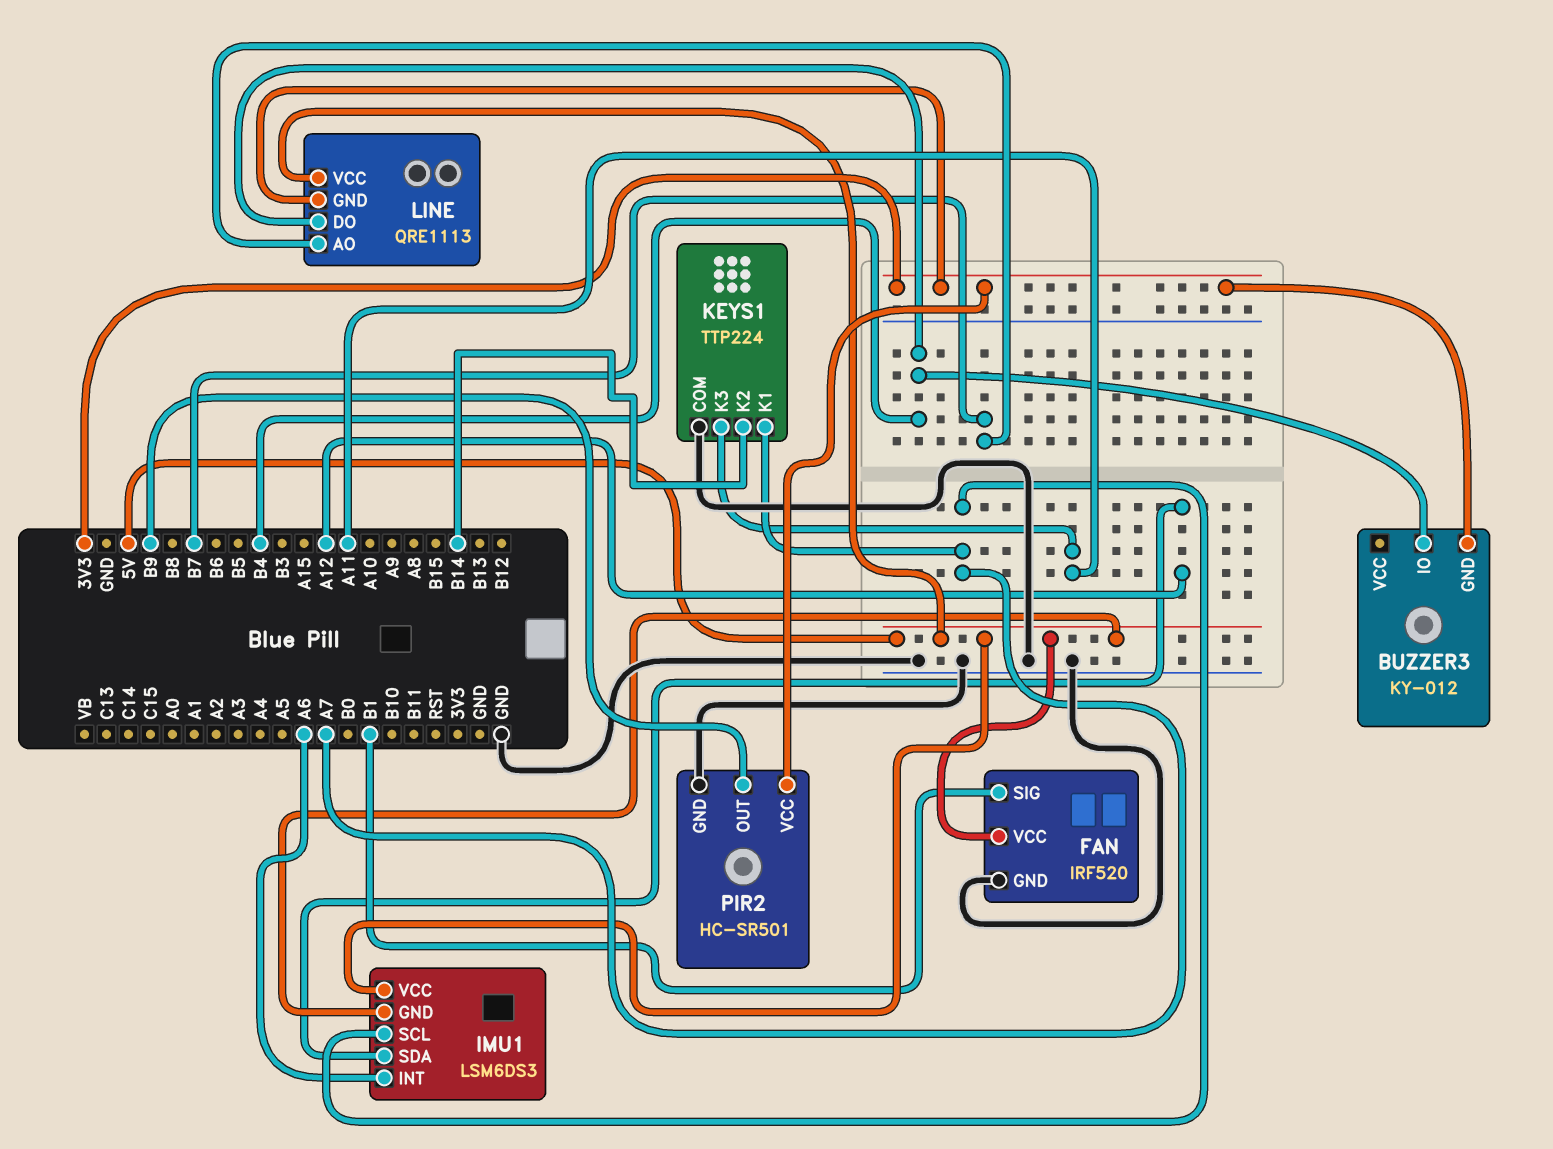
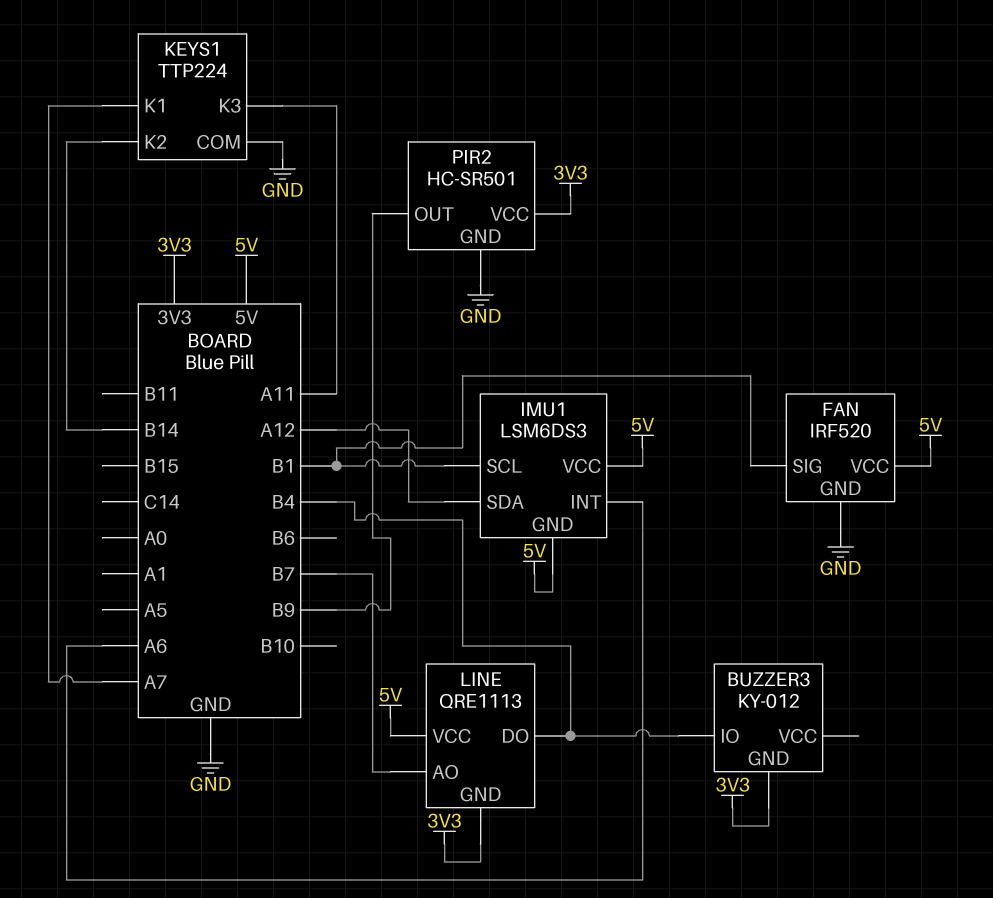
IMU1 pin SCL: A7 -> B1

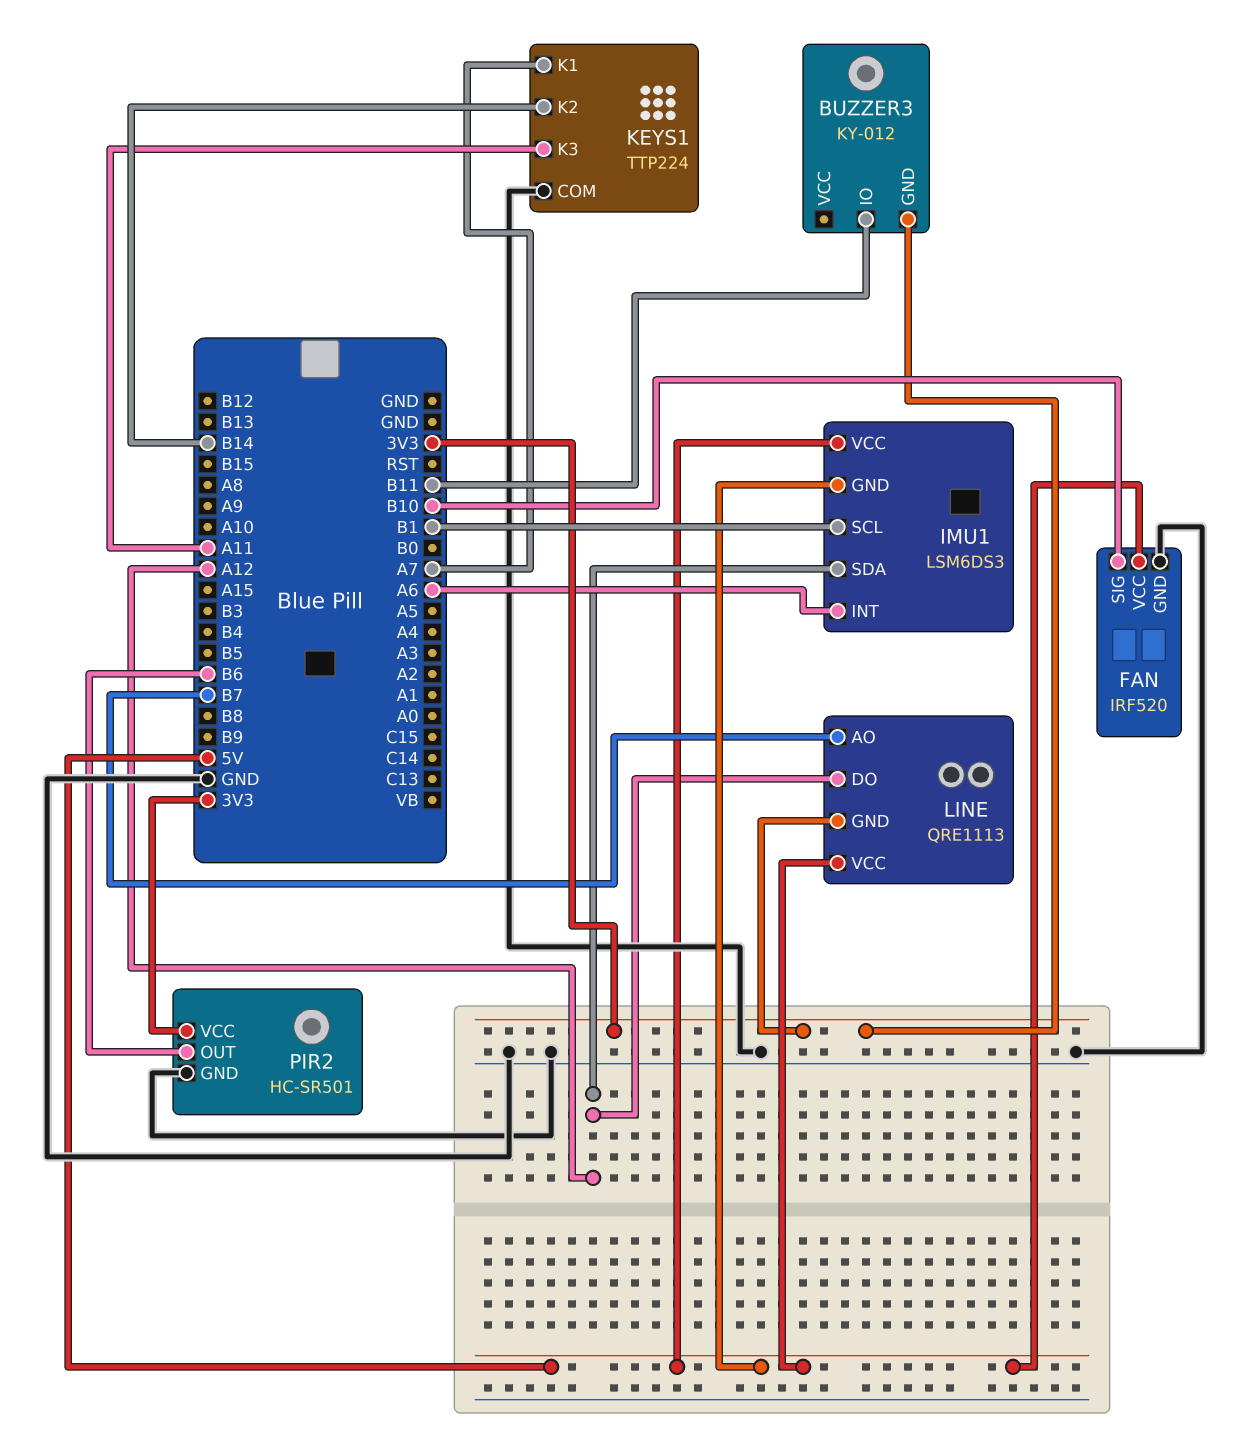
BUZZER3 pin IO: B4 -> B11
FAN pin SIG: B1 -> B10
LINE pin DO: B4 -> A12
PIR2 pin OUT: B9 -> B6

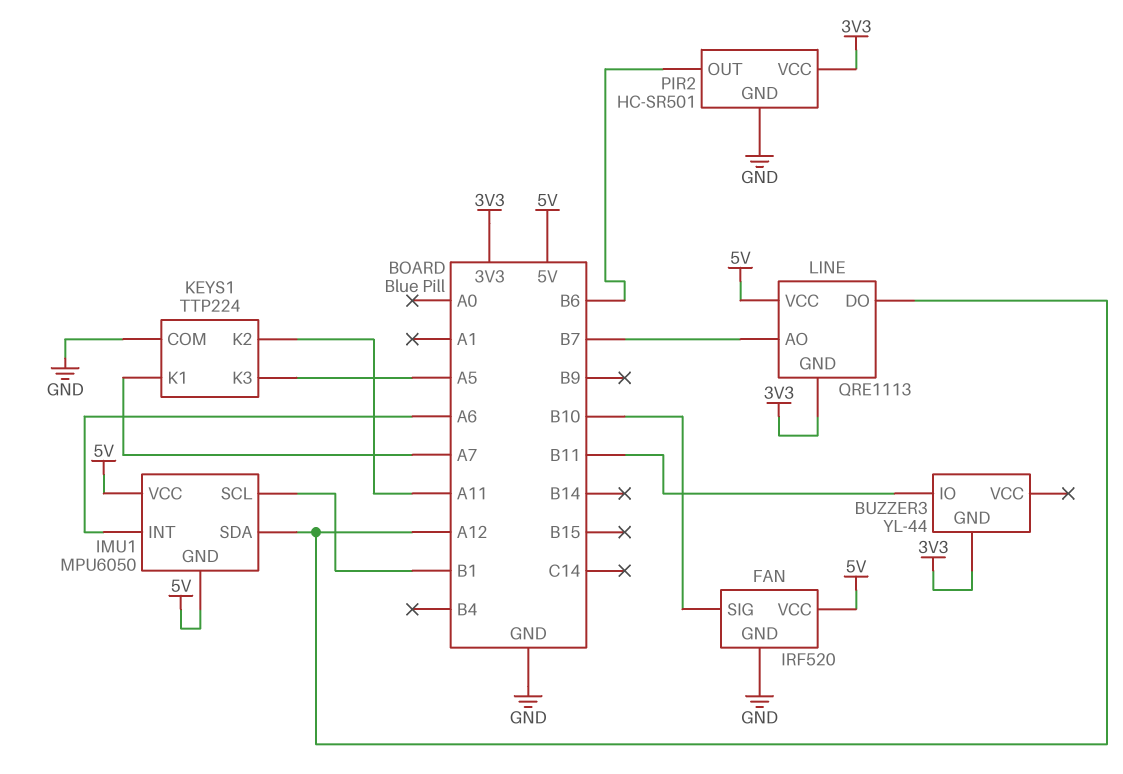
BUZZER3: KY-012 -> YL-44
IMU1: LSM6DS3 -> MPU6050
KEYS1 pin K2: B14 -> A11
KEYS1 pin K3: A11 -> A5

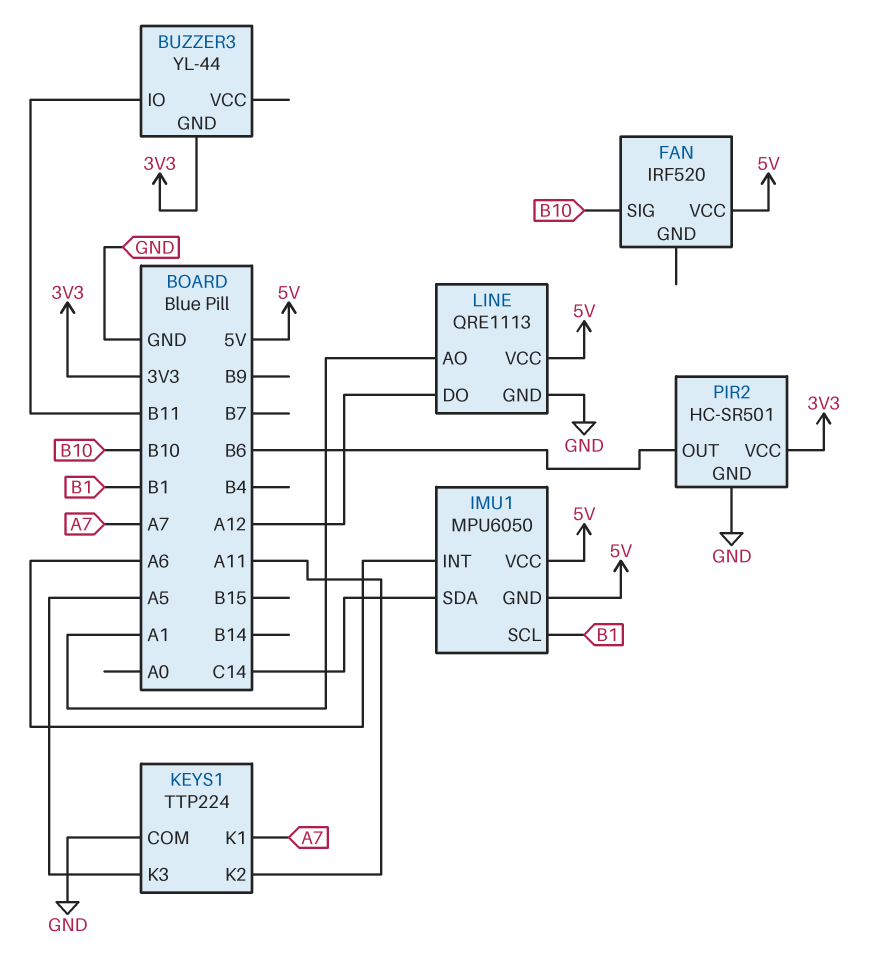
FAN pin GND: GND -> none
IMU1 pin SDA: A12 -> C14
LINE pin AO: B7 -> A1
LINE pin GND: 3V3 -> GND

